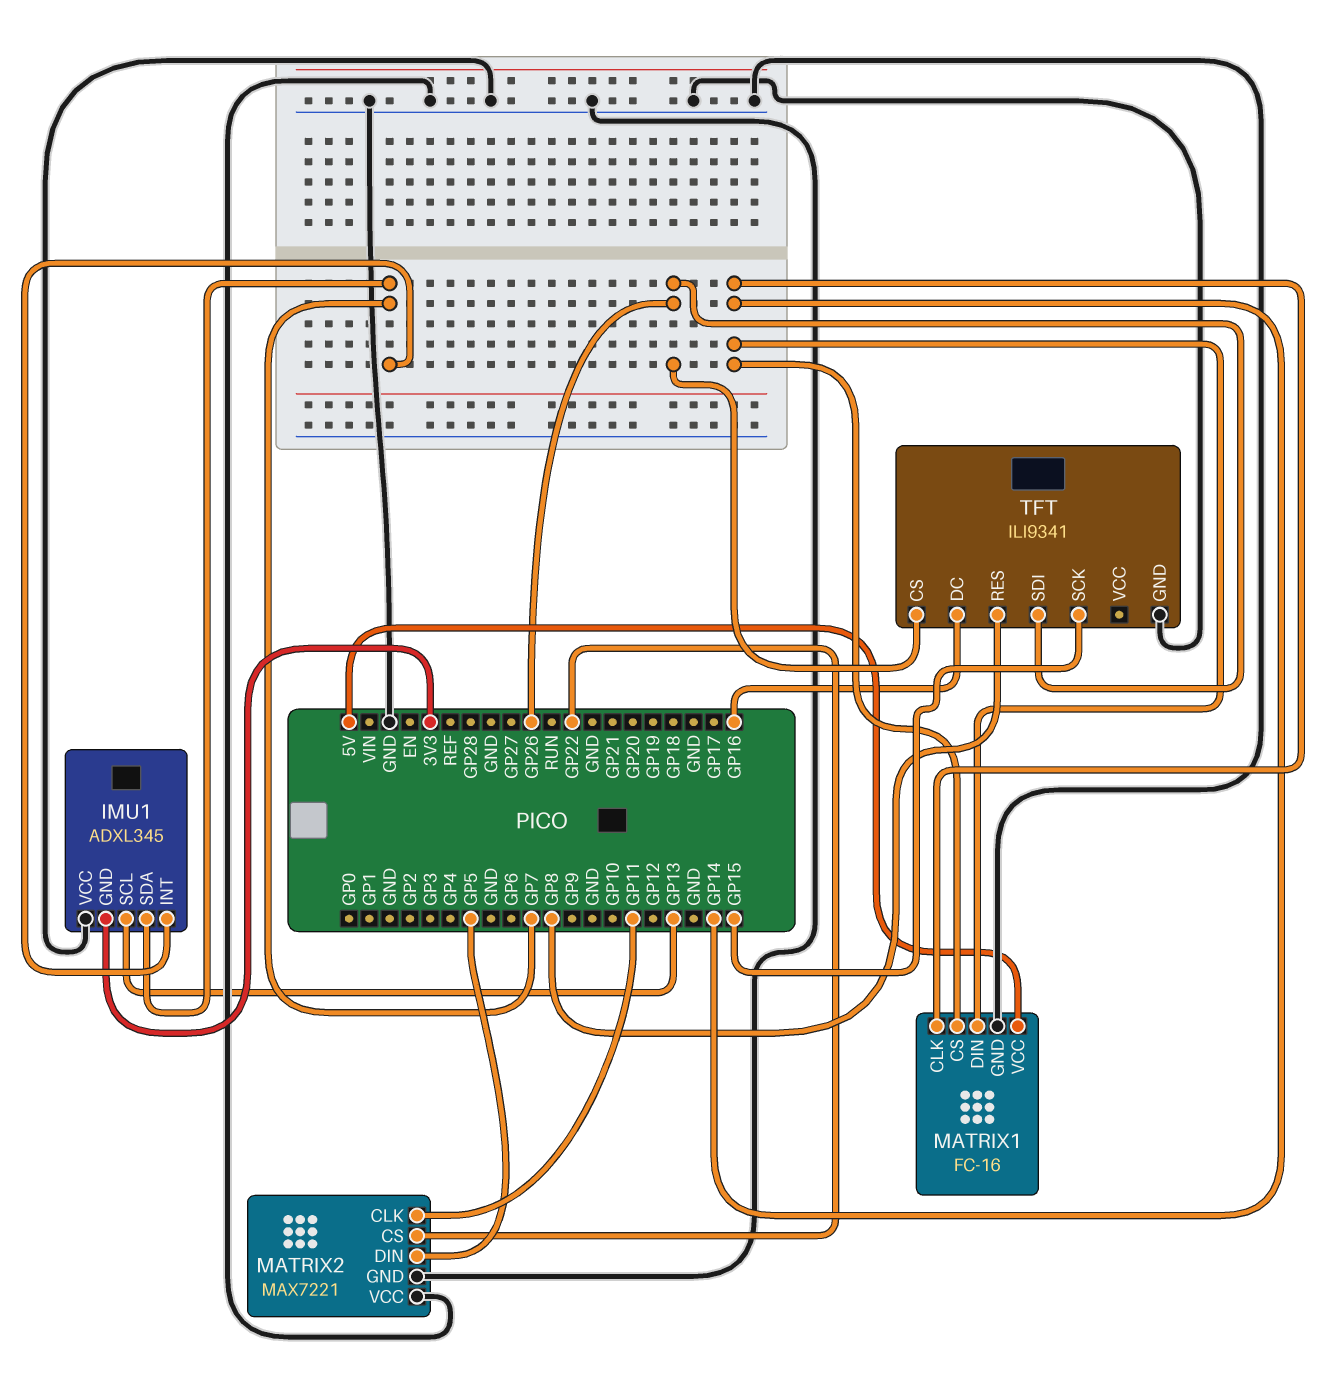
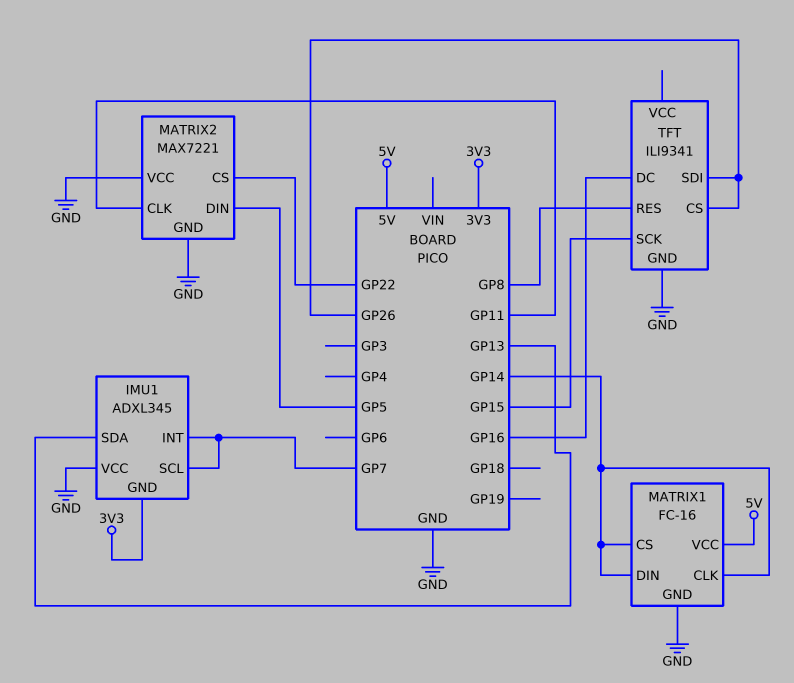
IMU1 pin SCL: GP13 -> GP7
IMU1 pin SDA: GP7 -> GP13

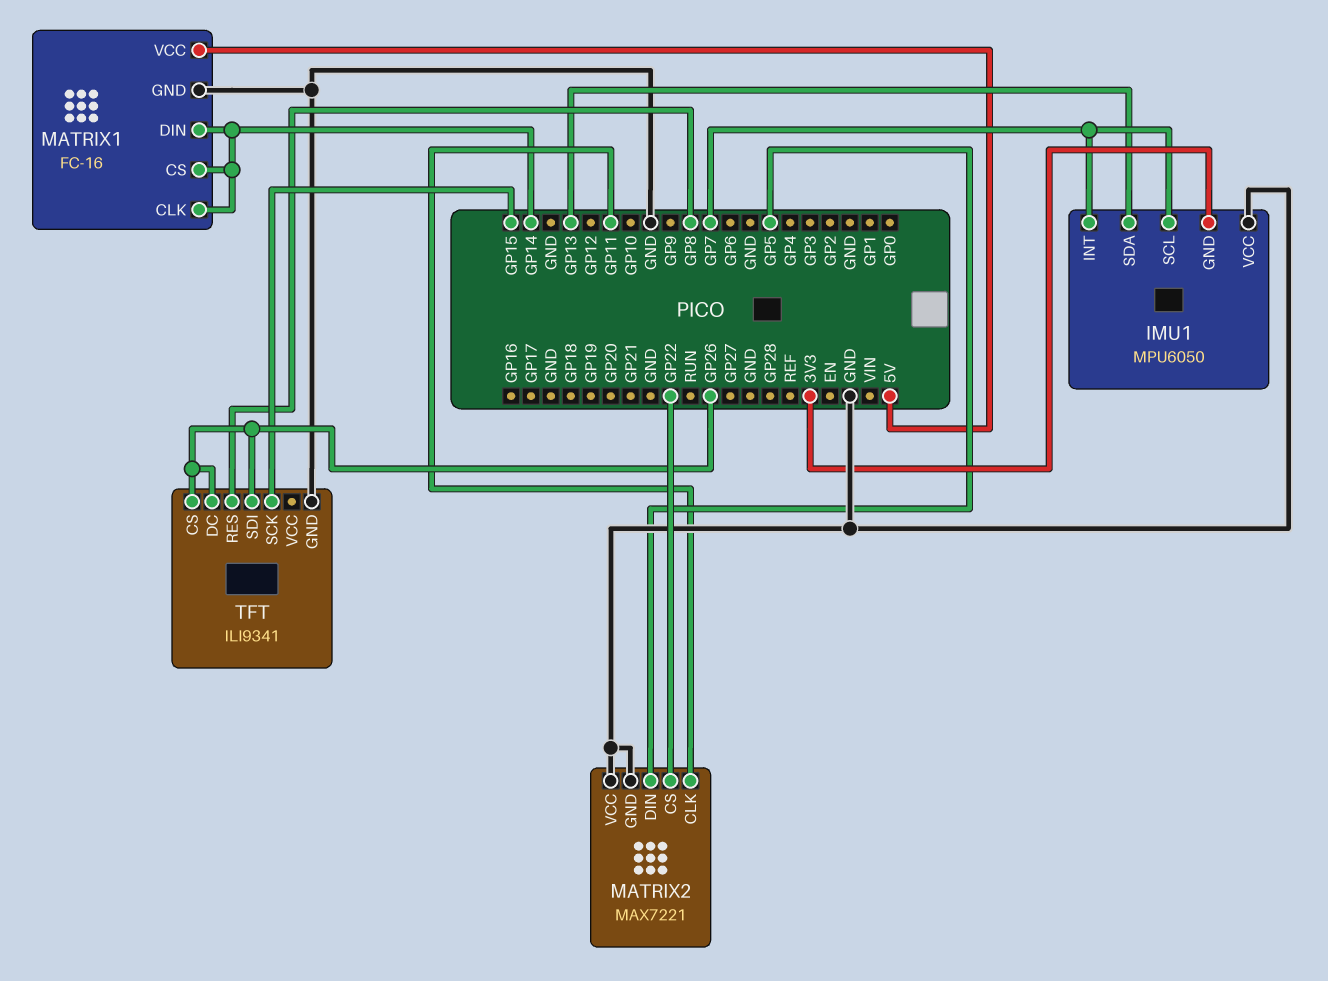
IMU1: ADXL345 -> MPU6050
TFT pin DC: GP16 -> GP26

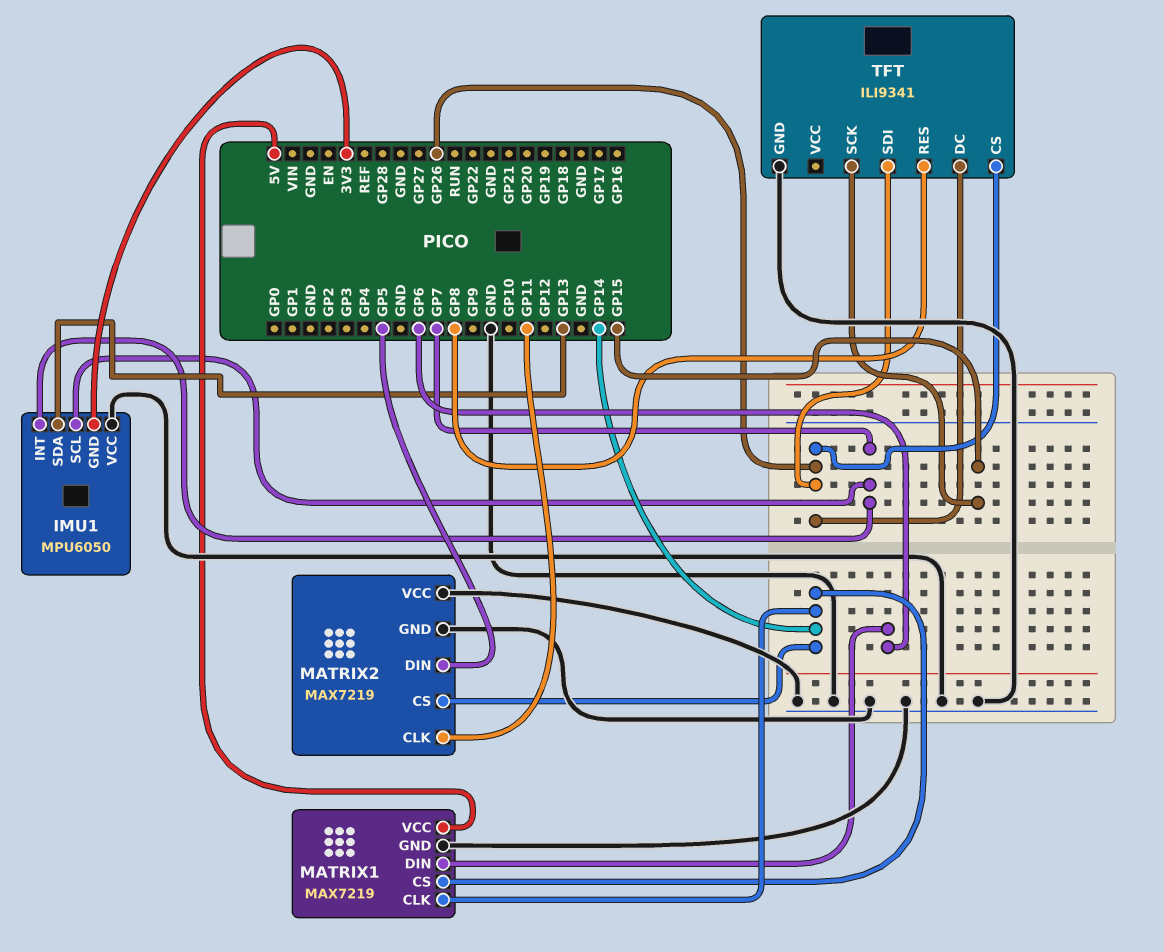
MATRIX1: FC-16 -> MAX7219
MATRIX1 pin DIN: GP14 -> GP6
MATRIX2: MAX7221 -> MAX7219
MATRIX2 pin CS: GP22 -> GP14

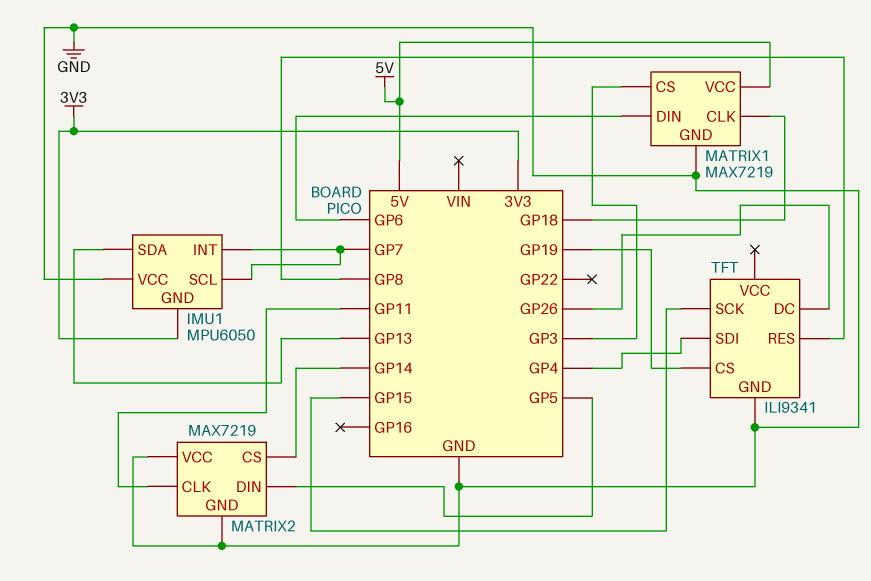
MATRIX1 pin CLK: GP14 -> GP18
MATRIX1 pin CS: GP14 -> GP3
TFT pin CS: GP26 -> GP19
TFT pin SDI: GP26 -> GP4

